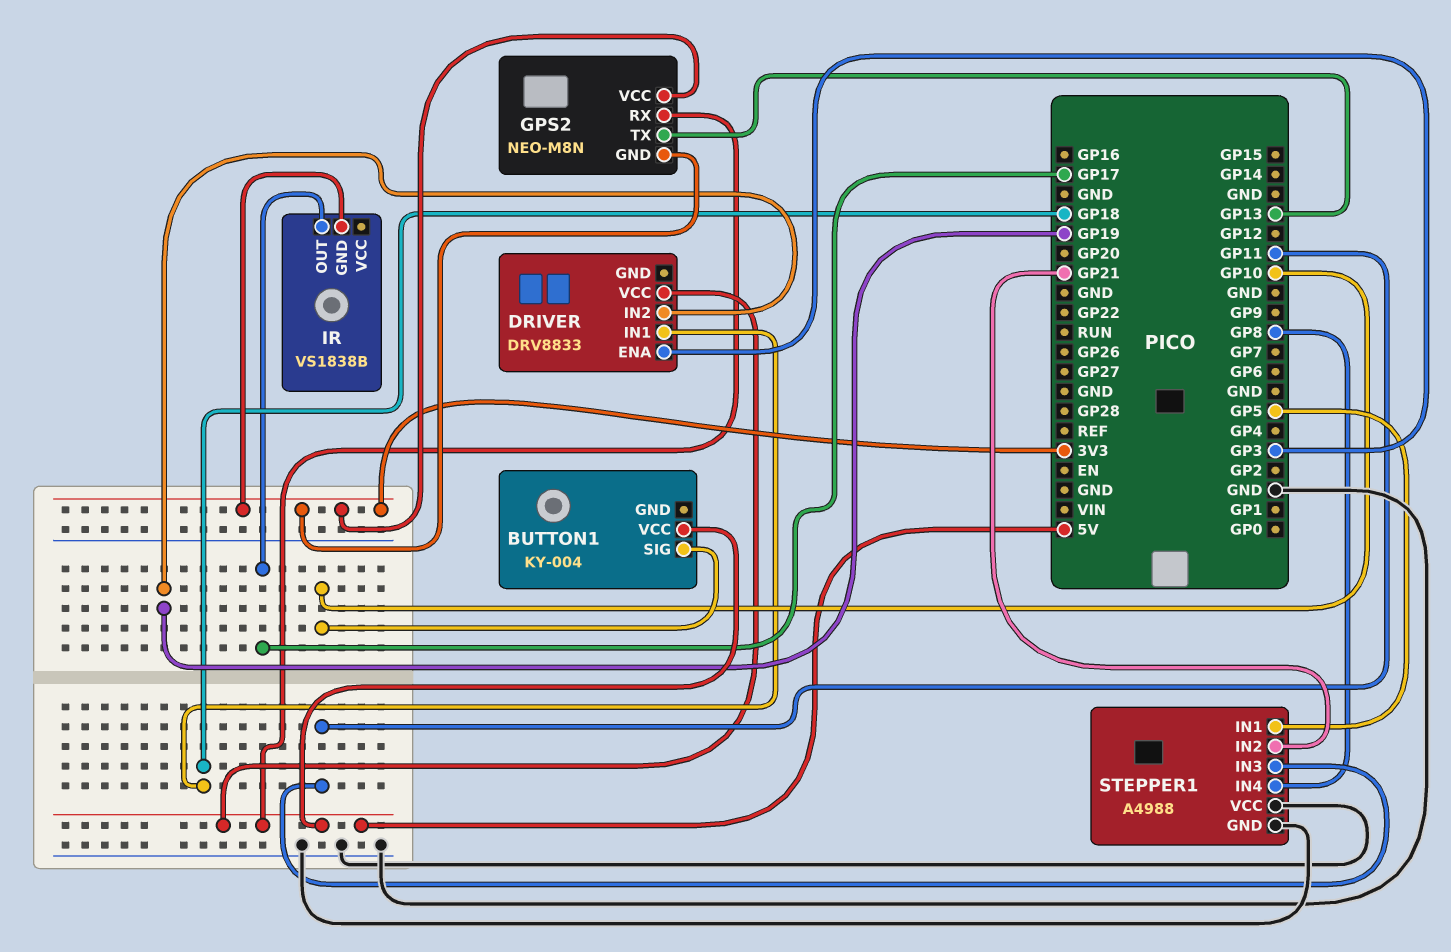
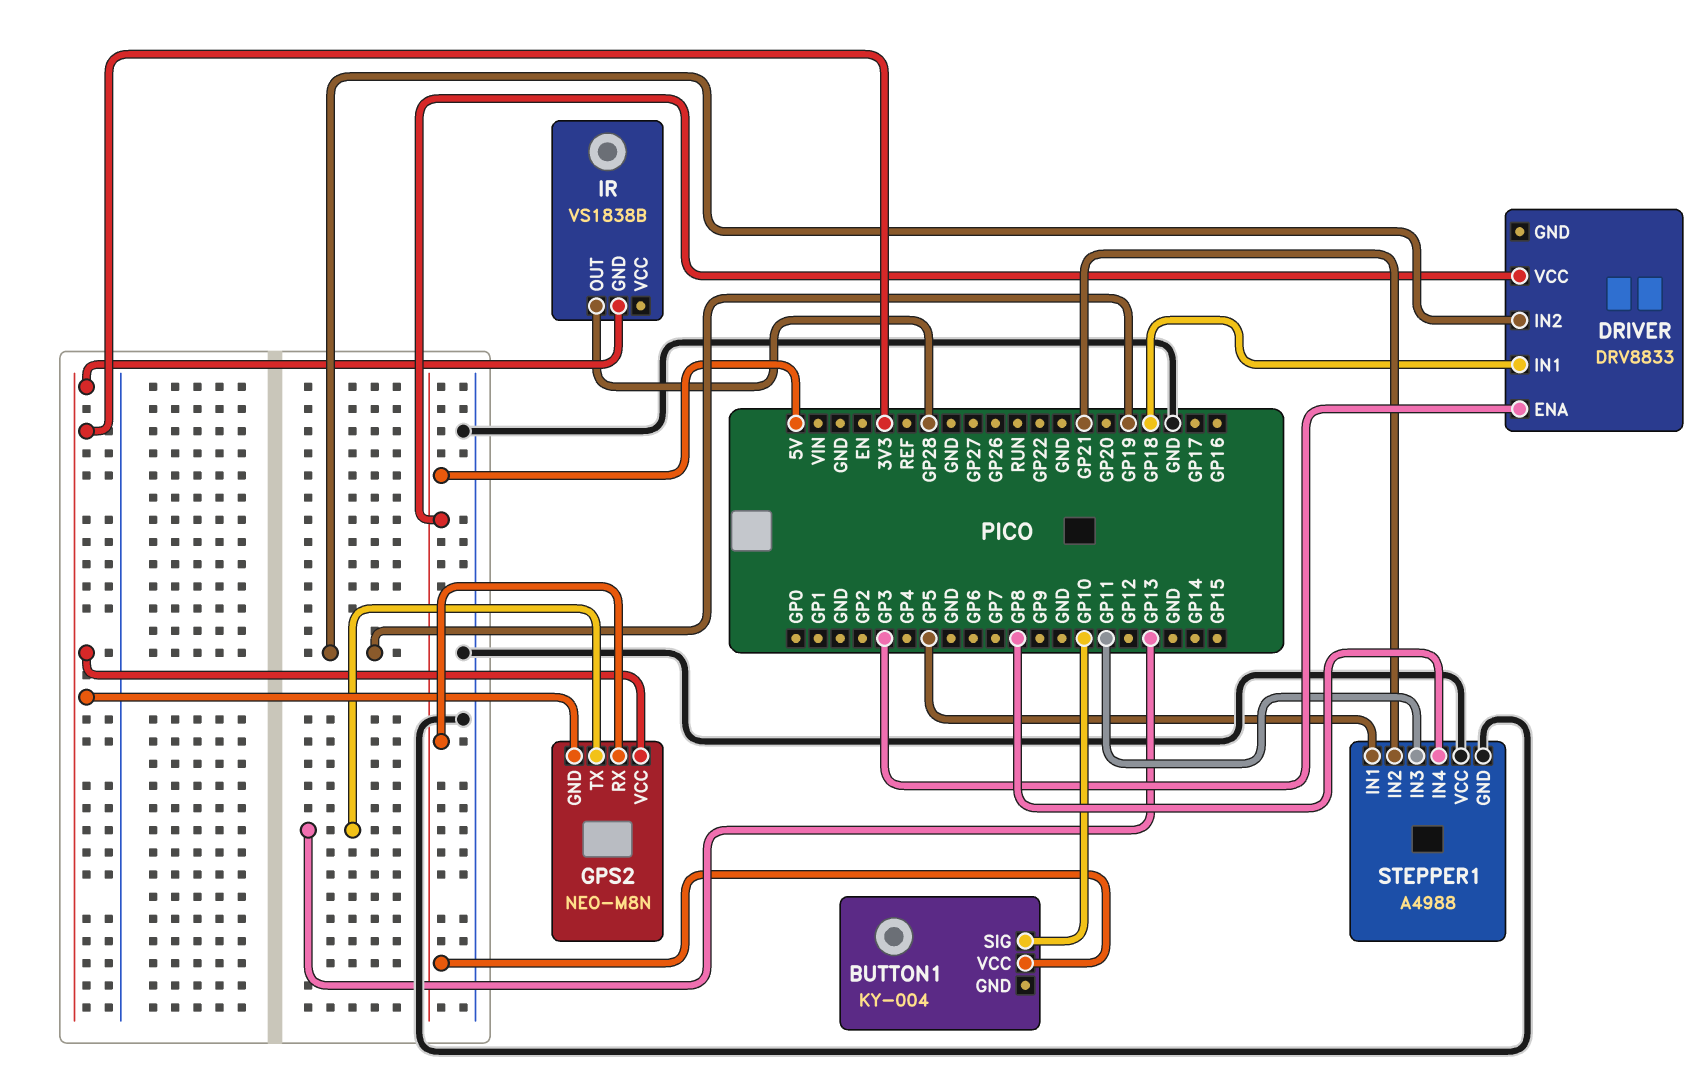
IR pin OUT: GP17 -> GP28

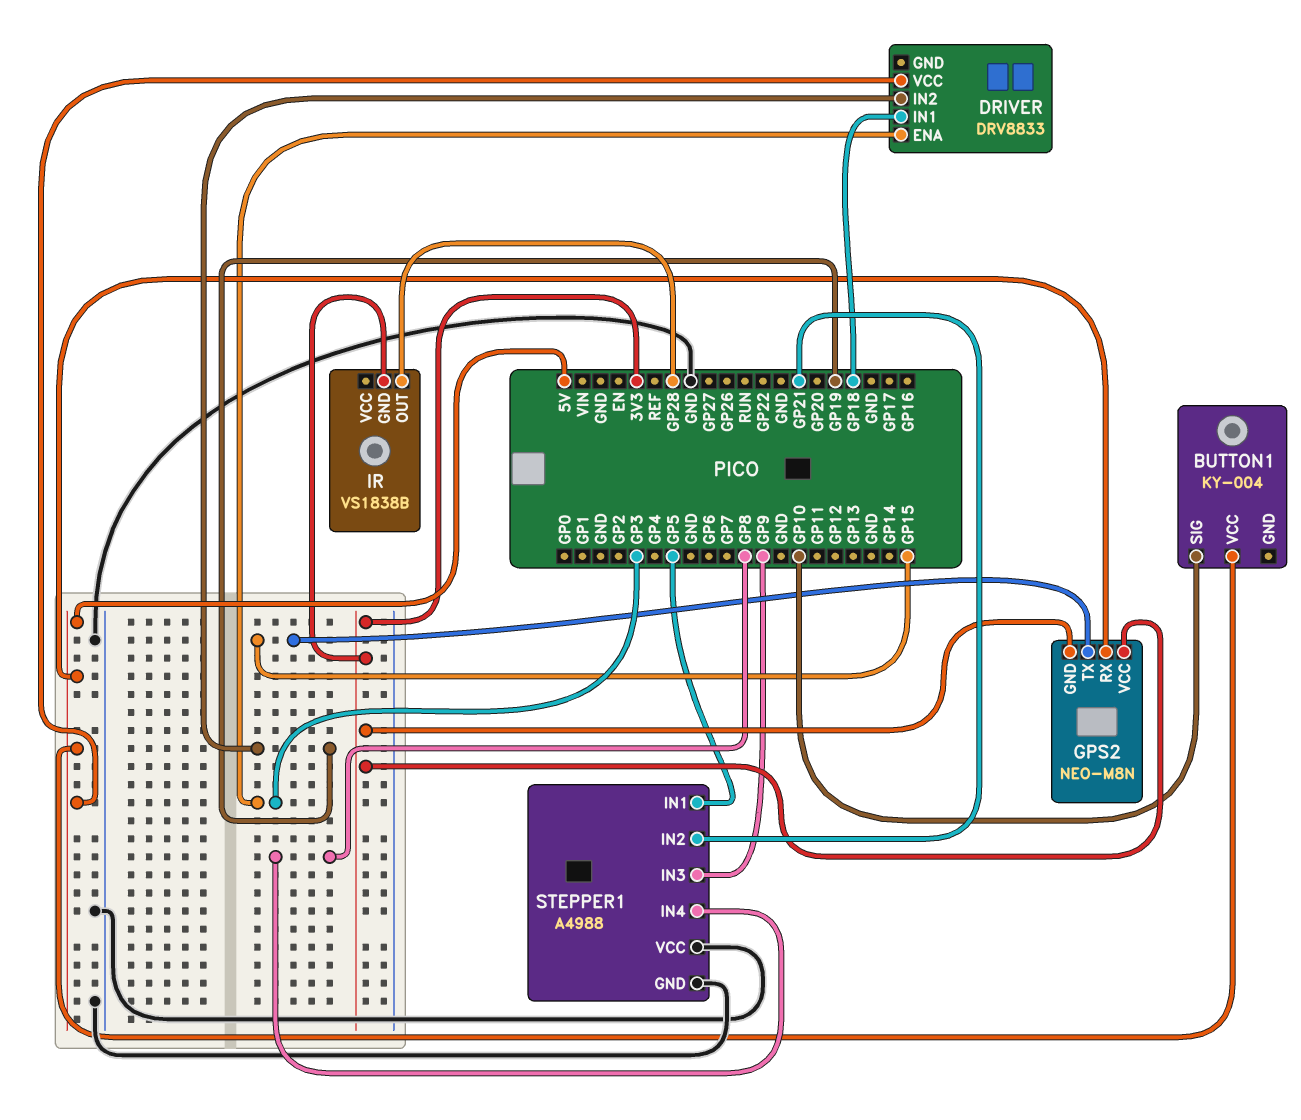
GPS2 pin TX: GP13 -> GP15
STEPPER1 pin IN3: GP11 -> GP9

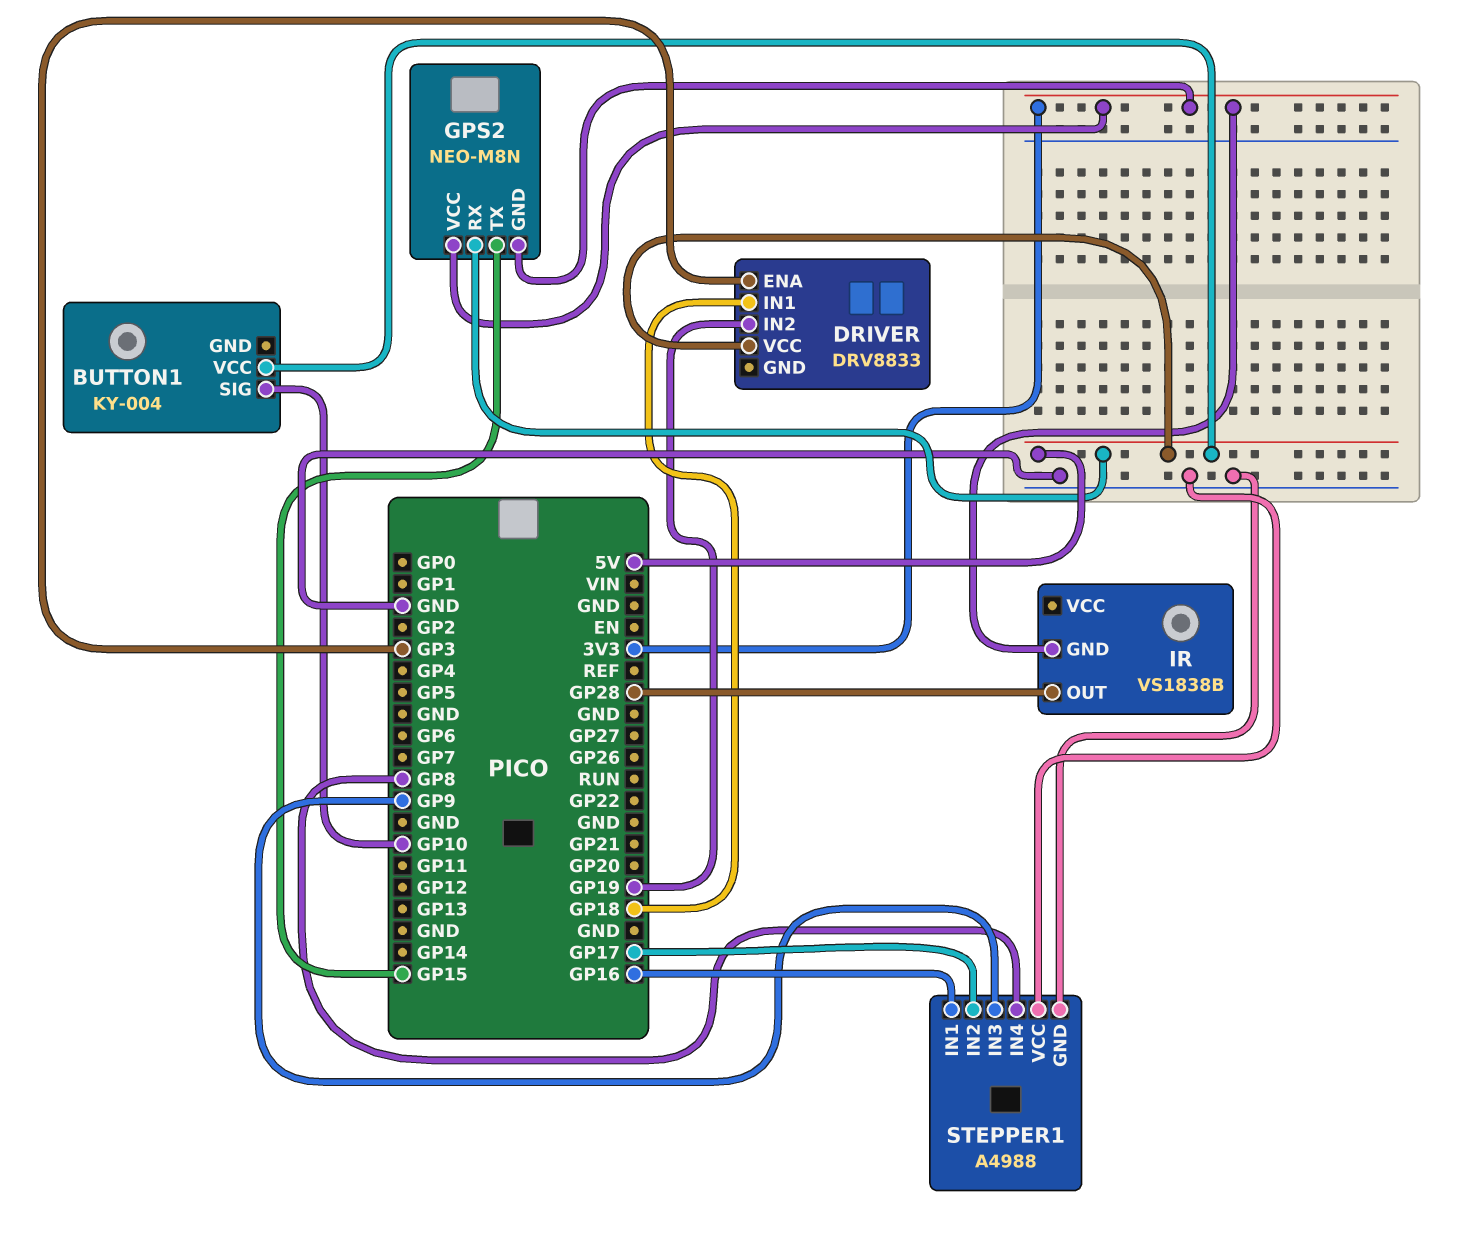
STEPPER1 pin IN1: GP5 -> GP16
STEPPER1 pin IN2: GP21 -> GP17

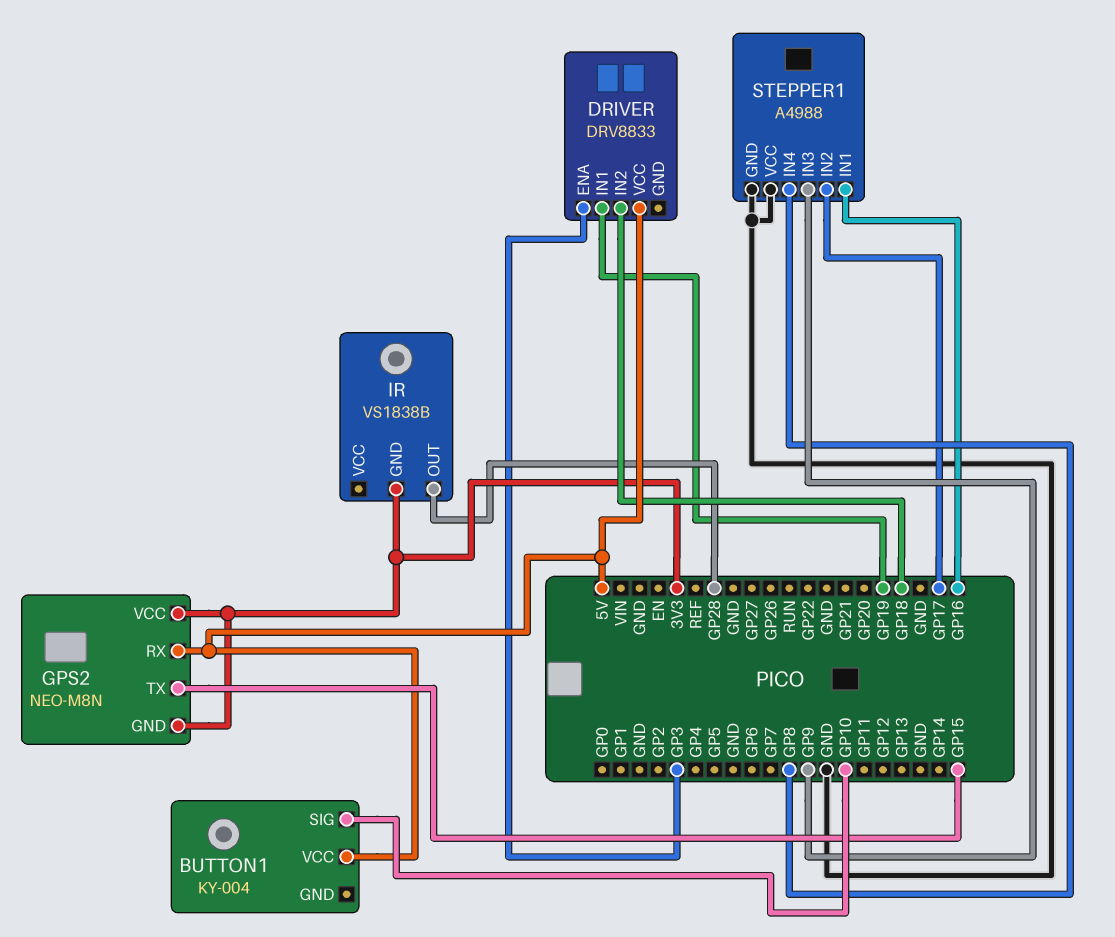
DRIVER pin IN1: GP18 -> GP19
DRIVER pin IN2: GP19 -> GP18

